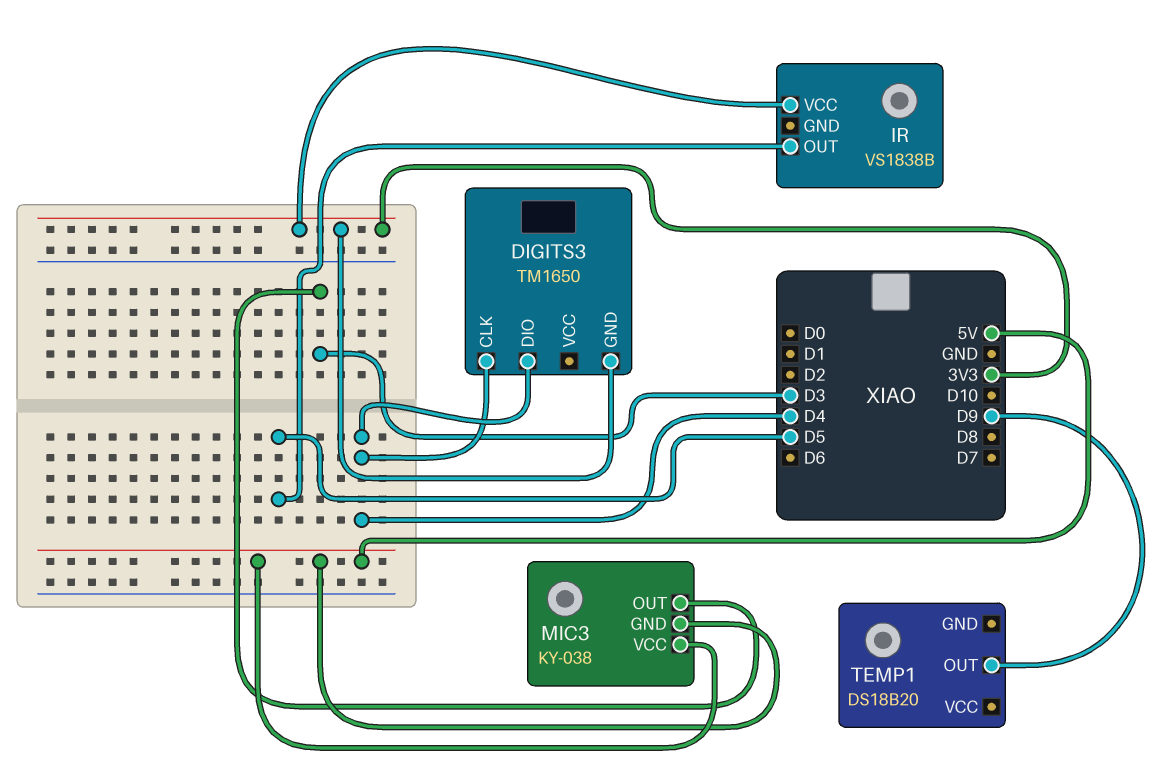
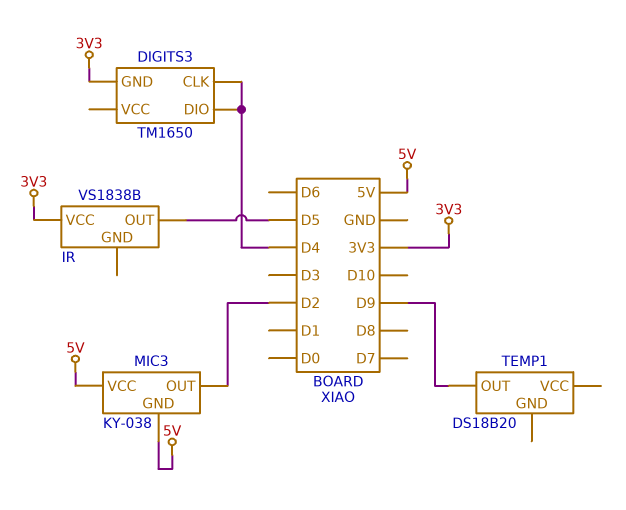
MIC3 pin OUT: D3 -> D2

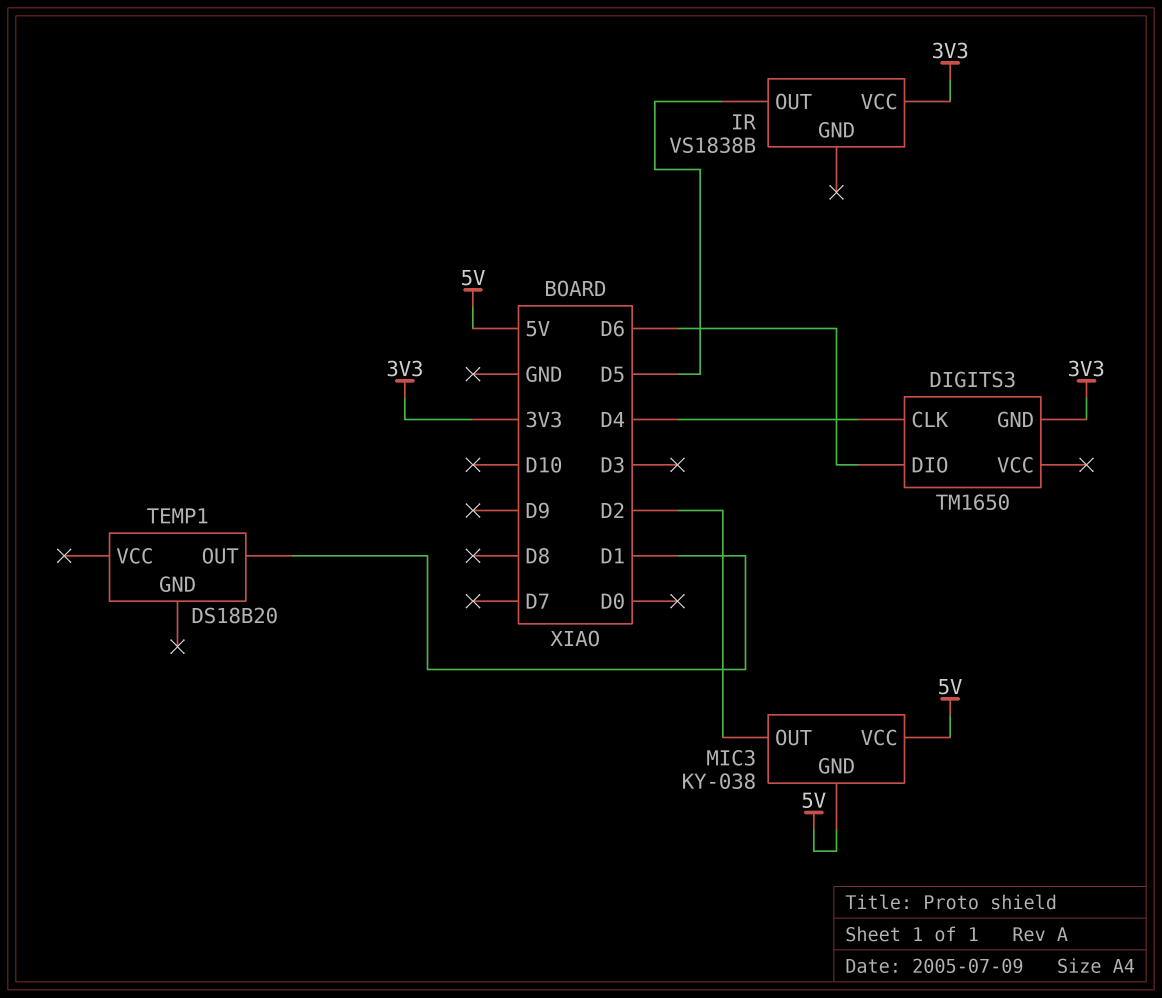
DIGITS3 pin DIO: D4 -> D6
TEMP1 pin OUT: D9 -> D1

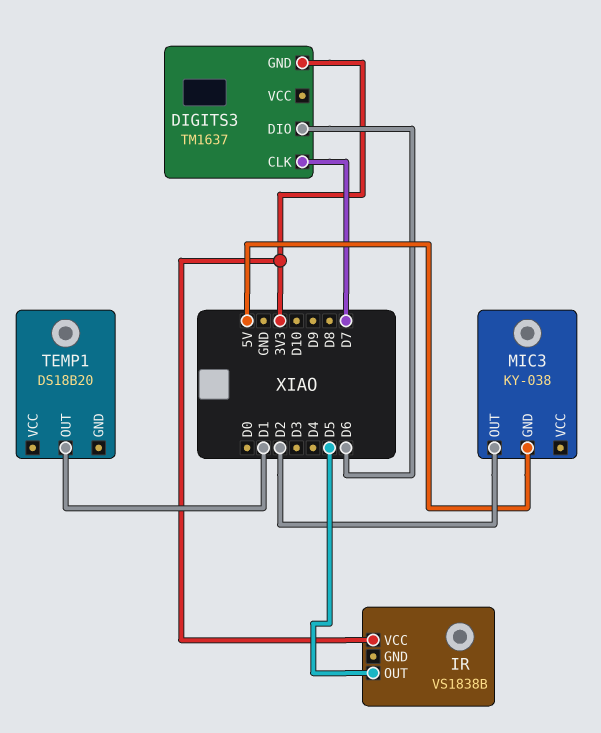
DIGITS3: TM1650 -> TM1637
DIGITS3 pin CLK: D4 -> D7
MIC3 pin VCC: 5V -> none

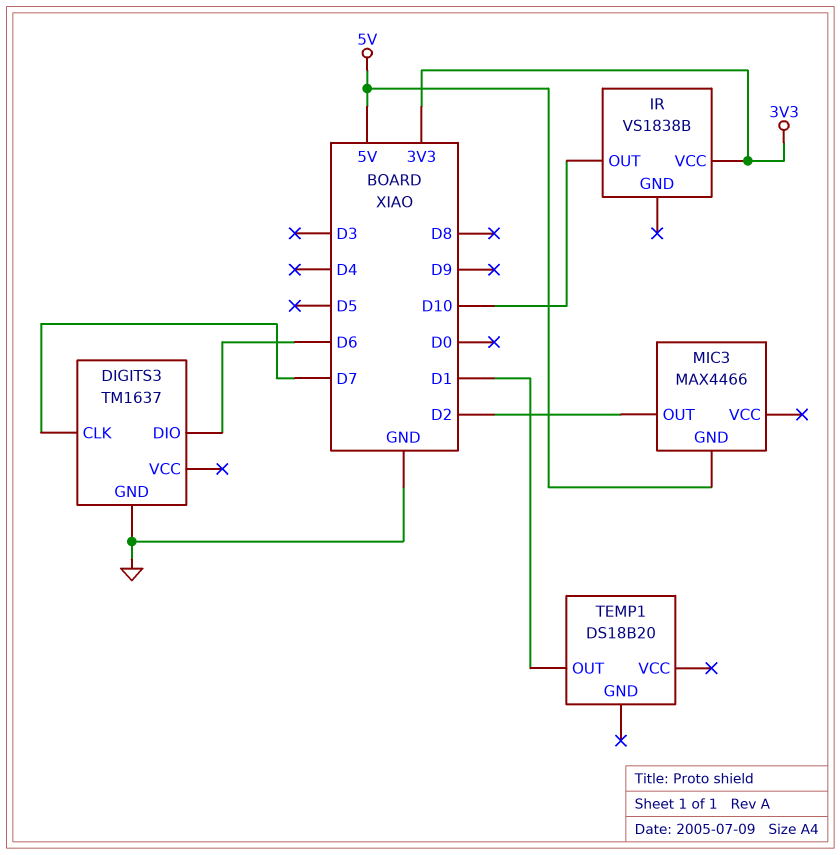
DIGITS3 pin GND: 3V3 -> GND
IR pin OUT: D5 -> D10
MIC3: KY-038 -> MAX4466

